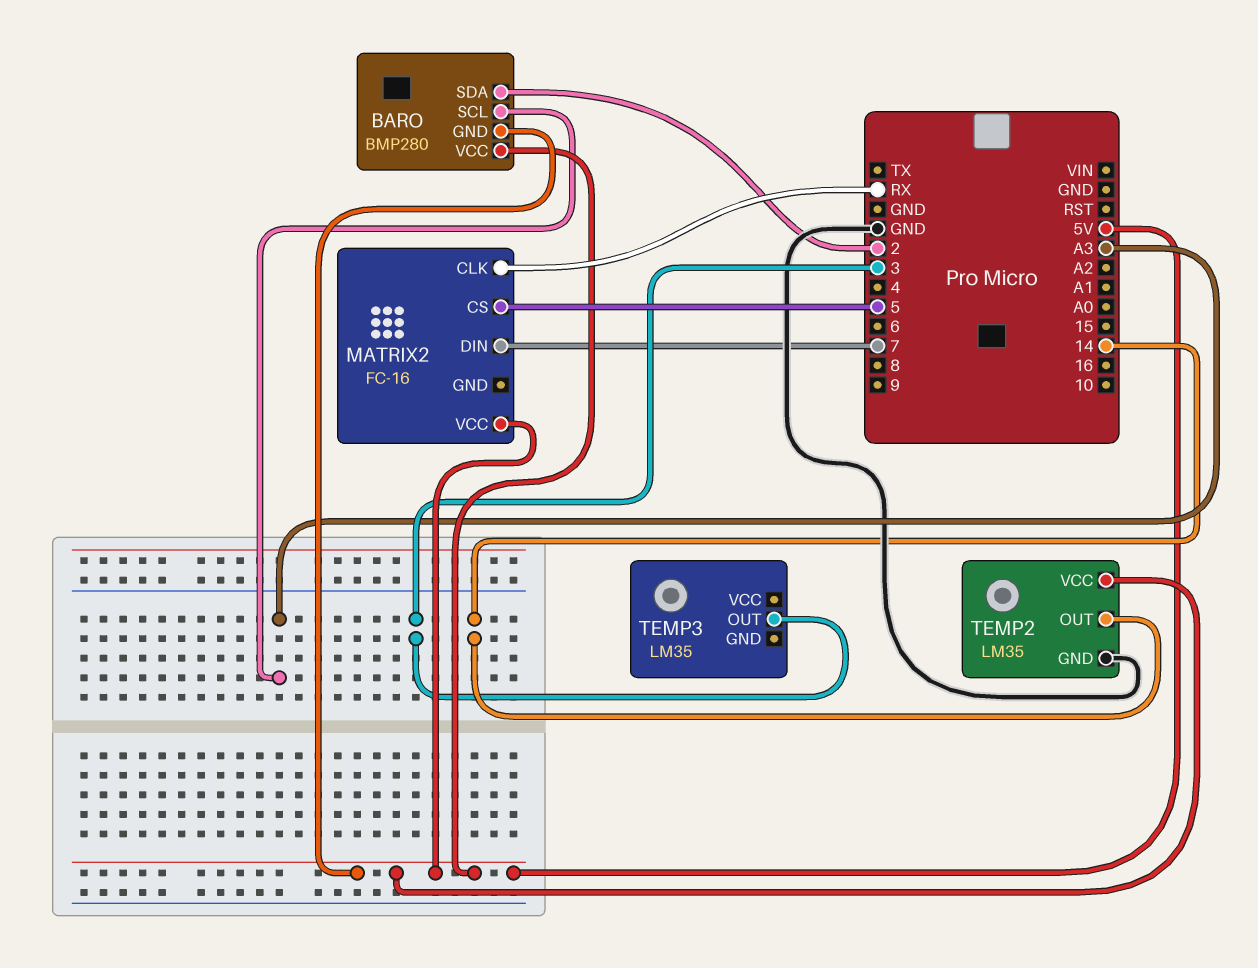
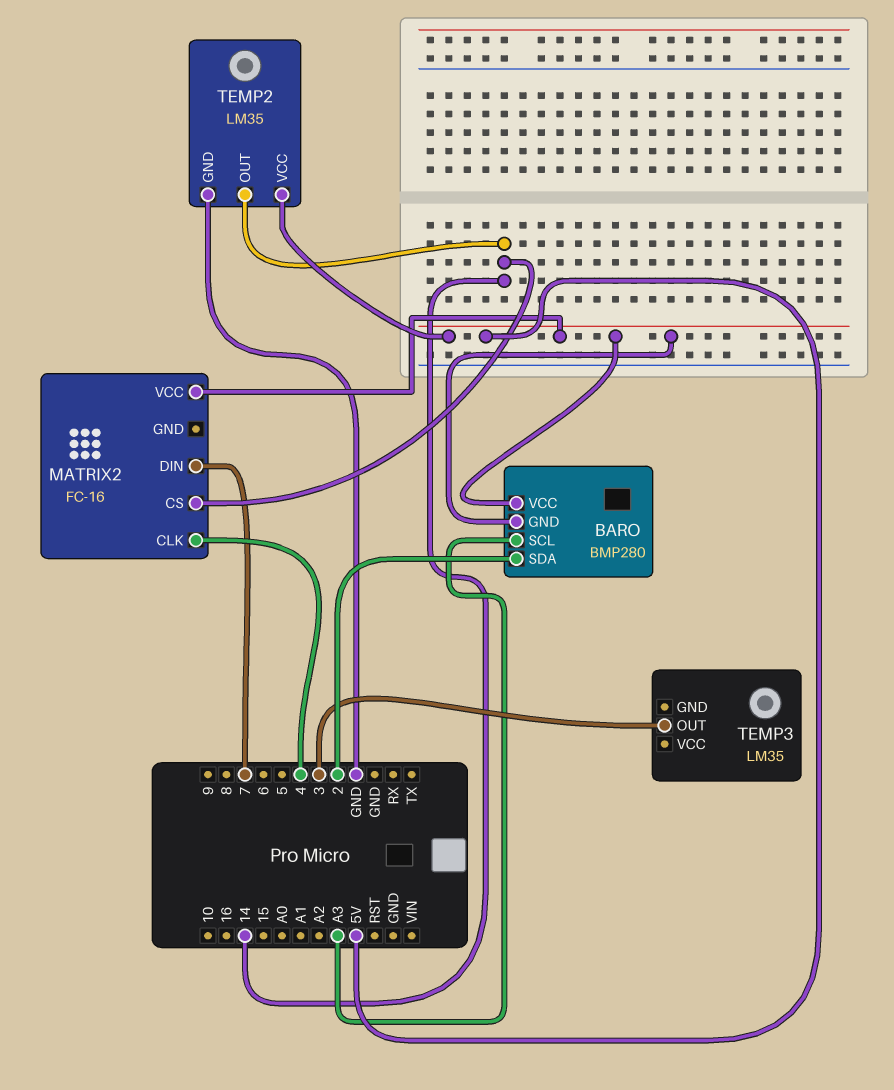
MATRIX2 pin CLK: RX -> 4
MATRIX2 pin CS: 5 -> 14

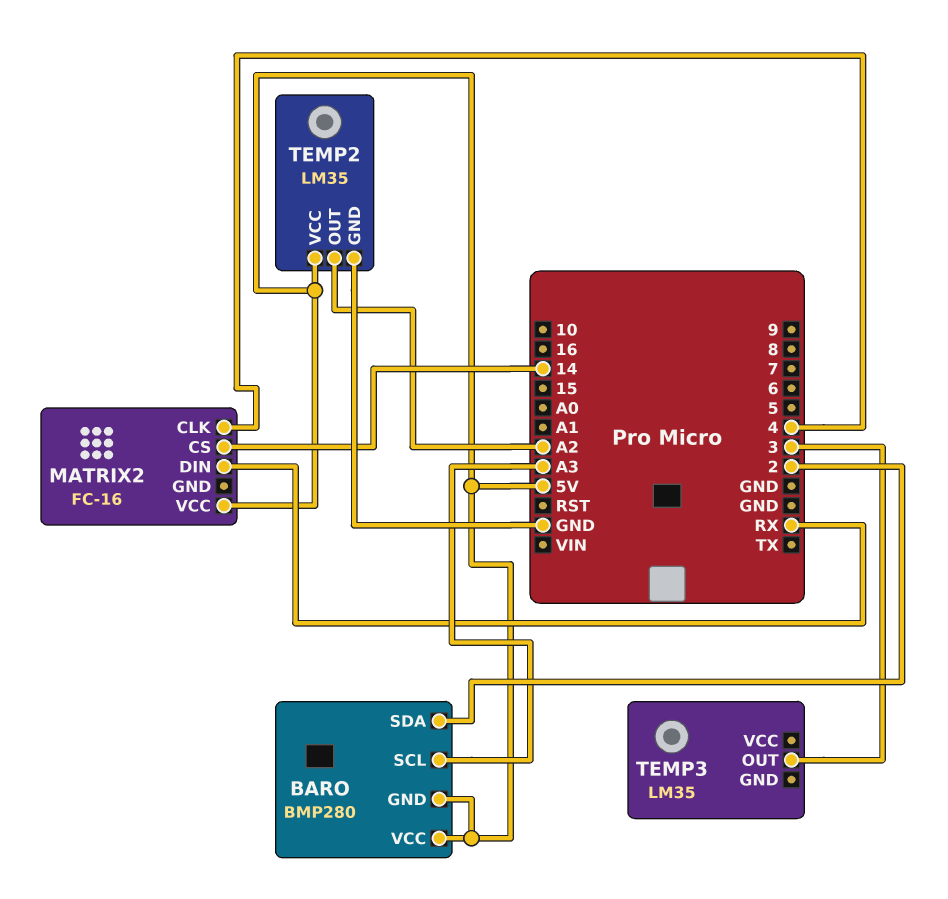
MATRIX2 pin DIN: 7 -> RX
TEMP2 pin OUT: 14 -> A2

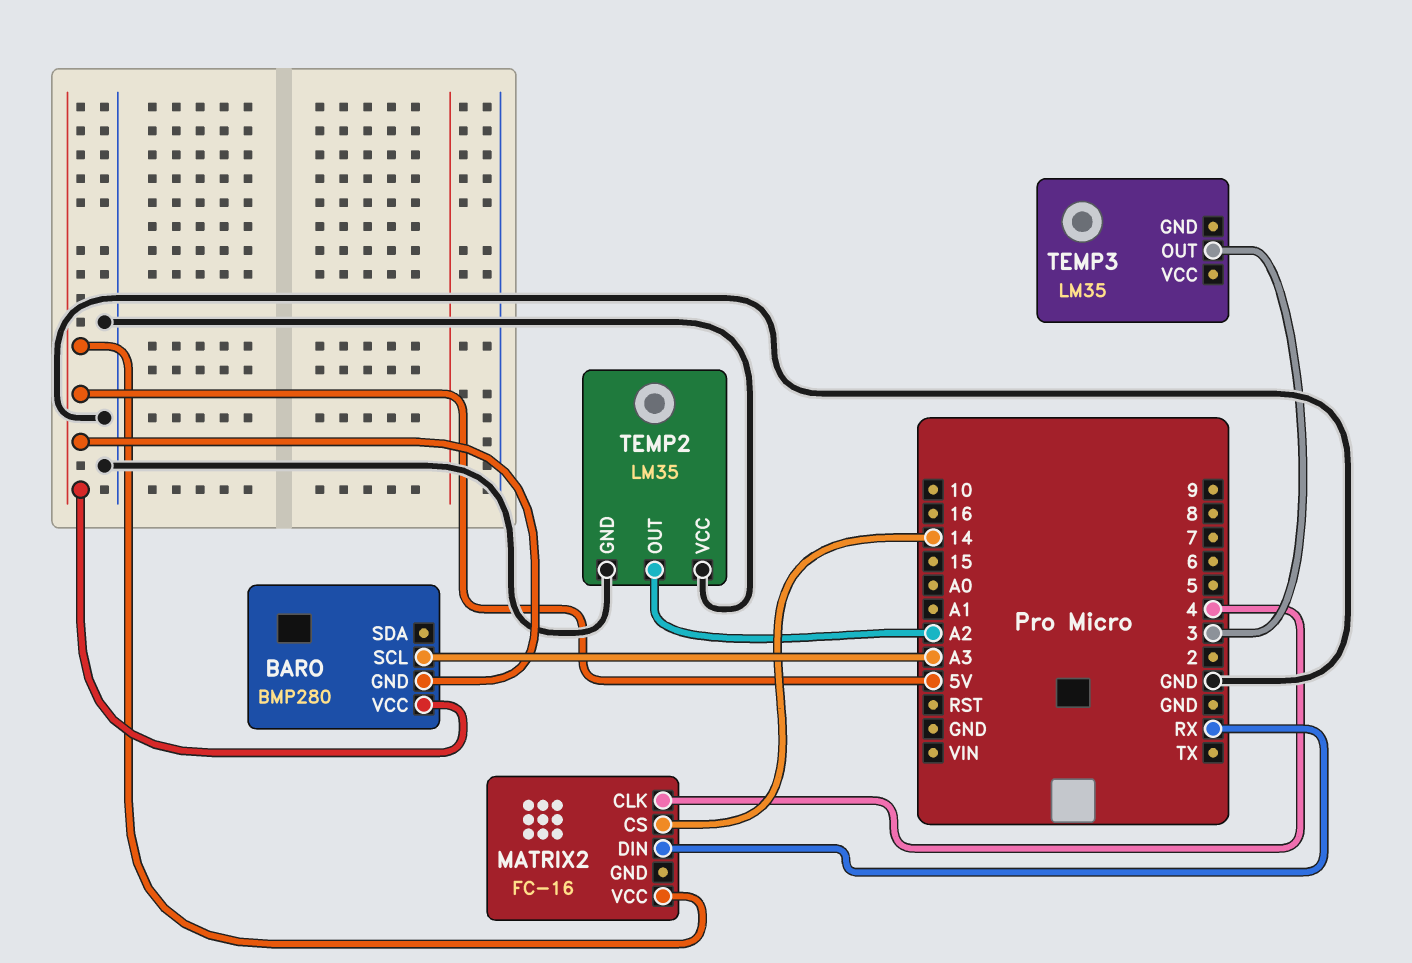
BARO pin SDA: 2 -> none
TEMP2 pin VCC: 5V -> GND

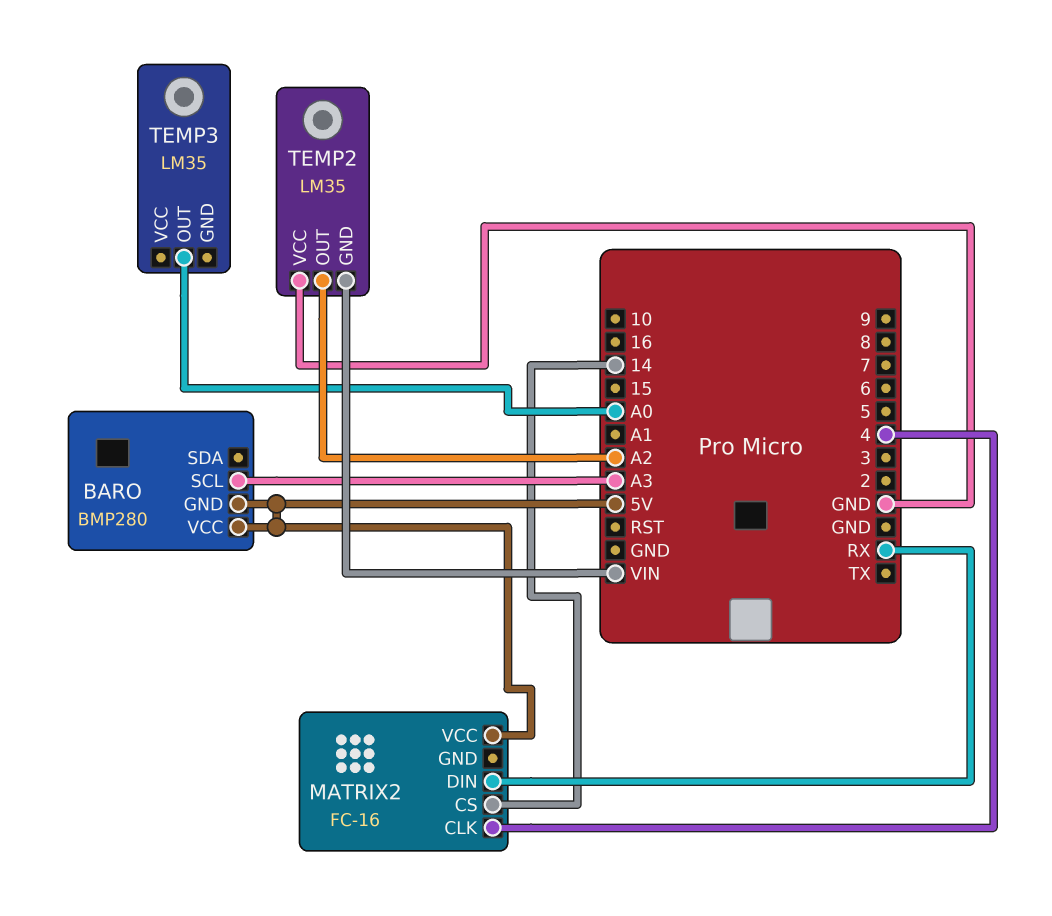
TEMP2 pin GND: GND -> VIN
TEMP3 pin OUT: 3 -> A0

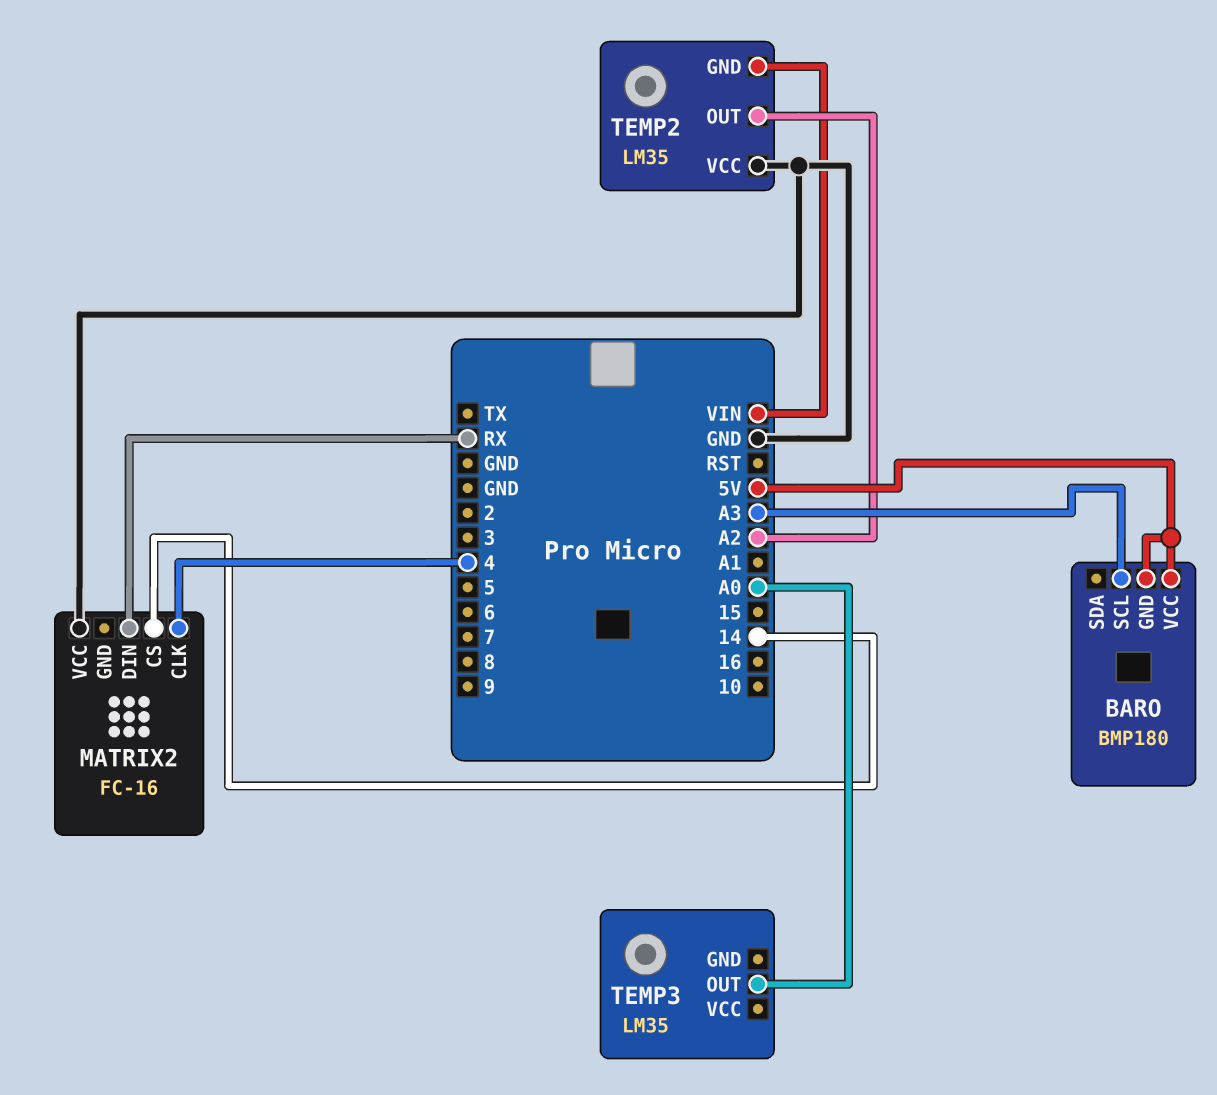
BARO: BMP280 -> BMP180
MATRIX2 pin VCC: 5V -> GND

